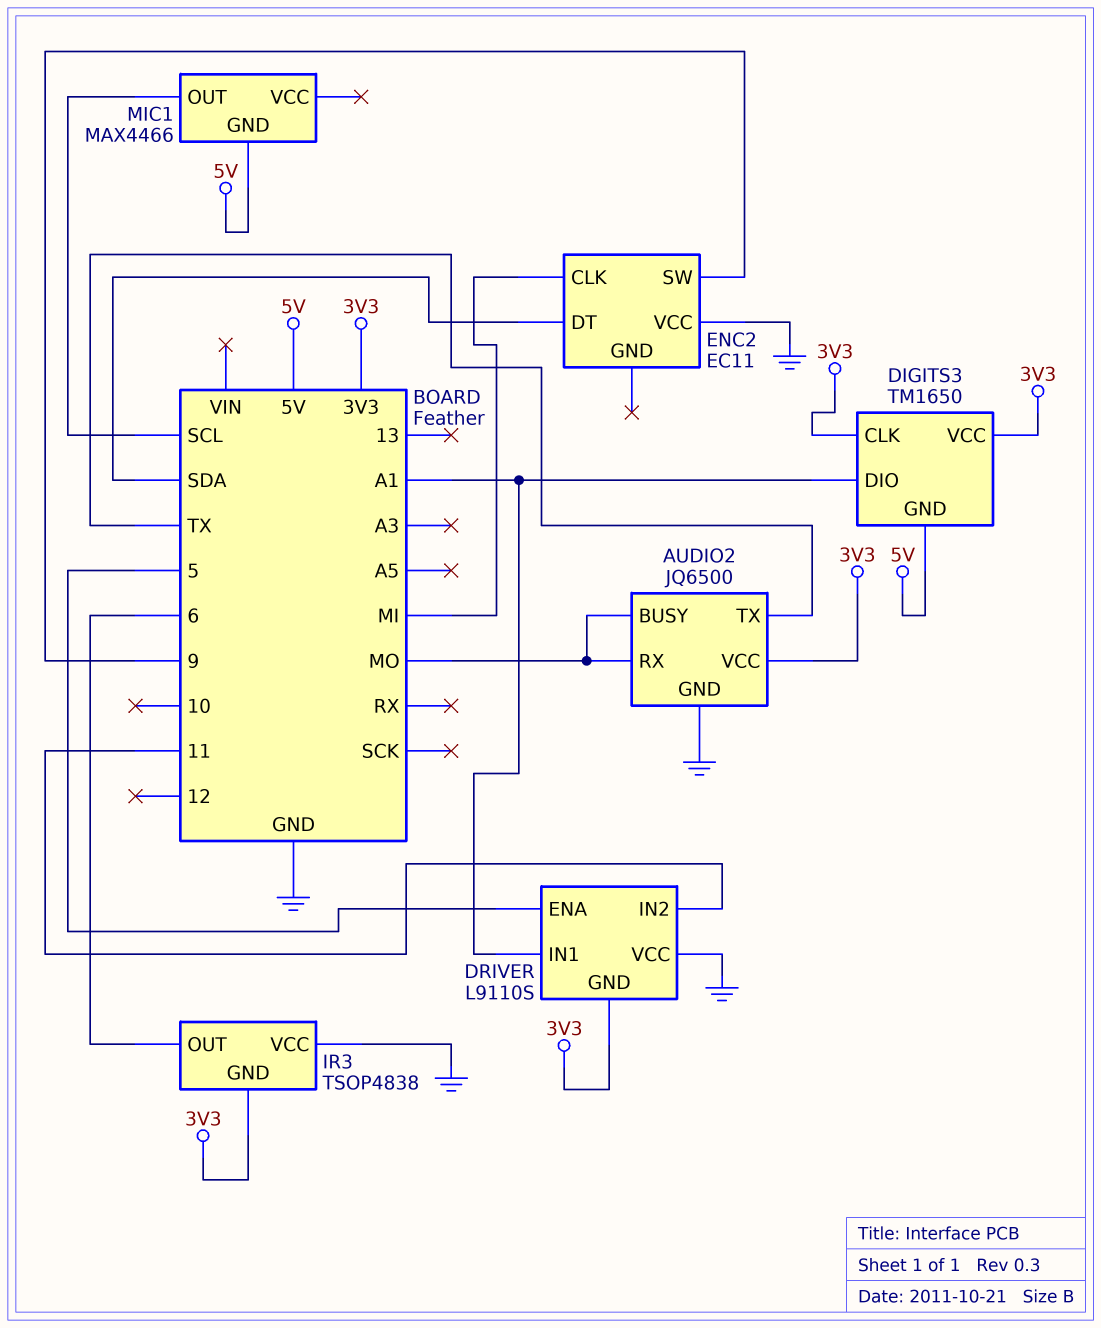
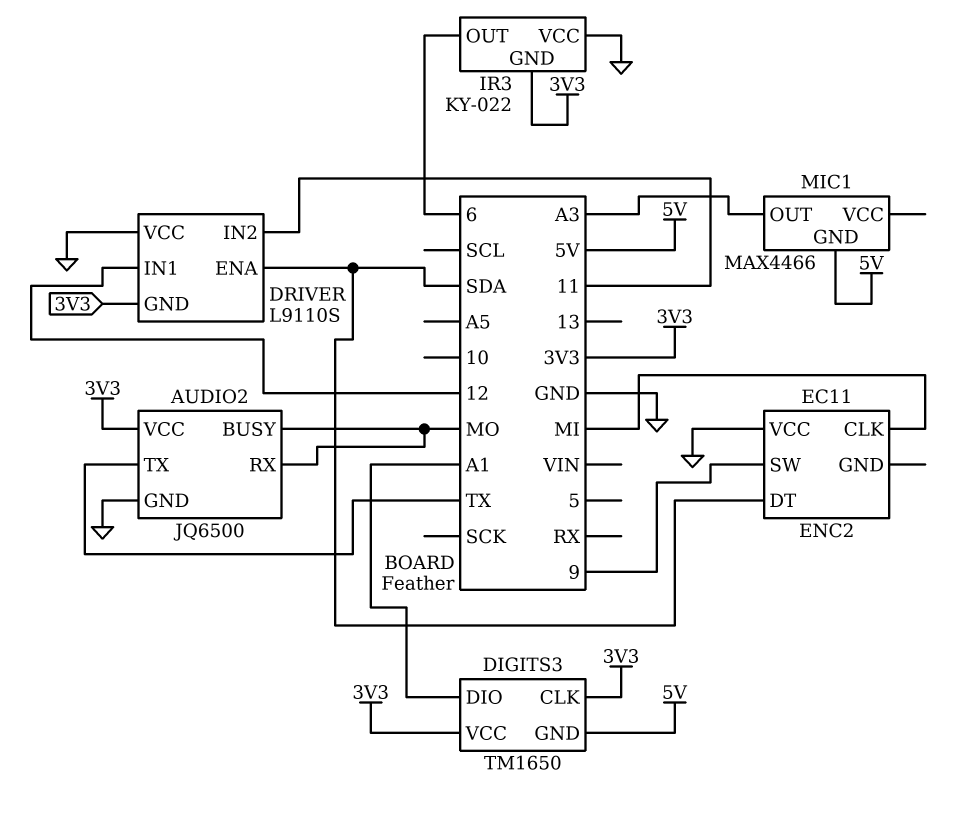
DRIVER pin ENA: 5 -> SDA
DRIVER pin IN1: A1 -> 12
IR3: TSOP4838 -> KY-022
MIC1 pin OUT: SCL -> A3

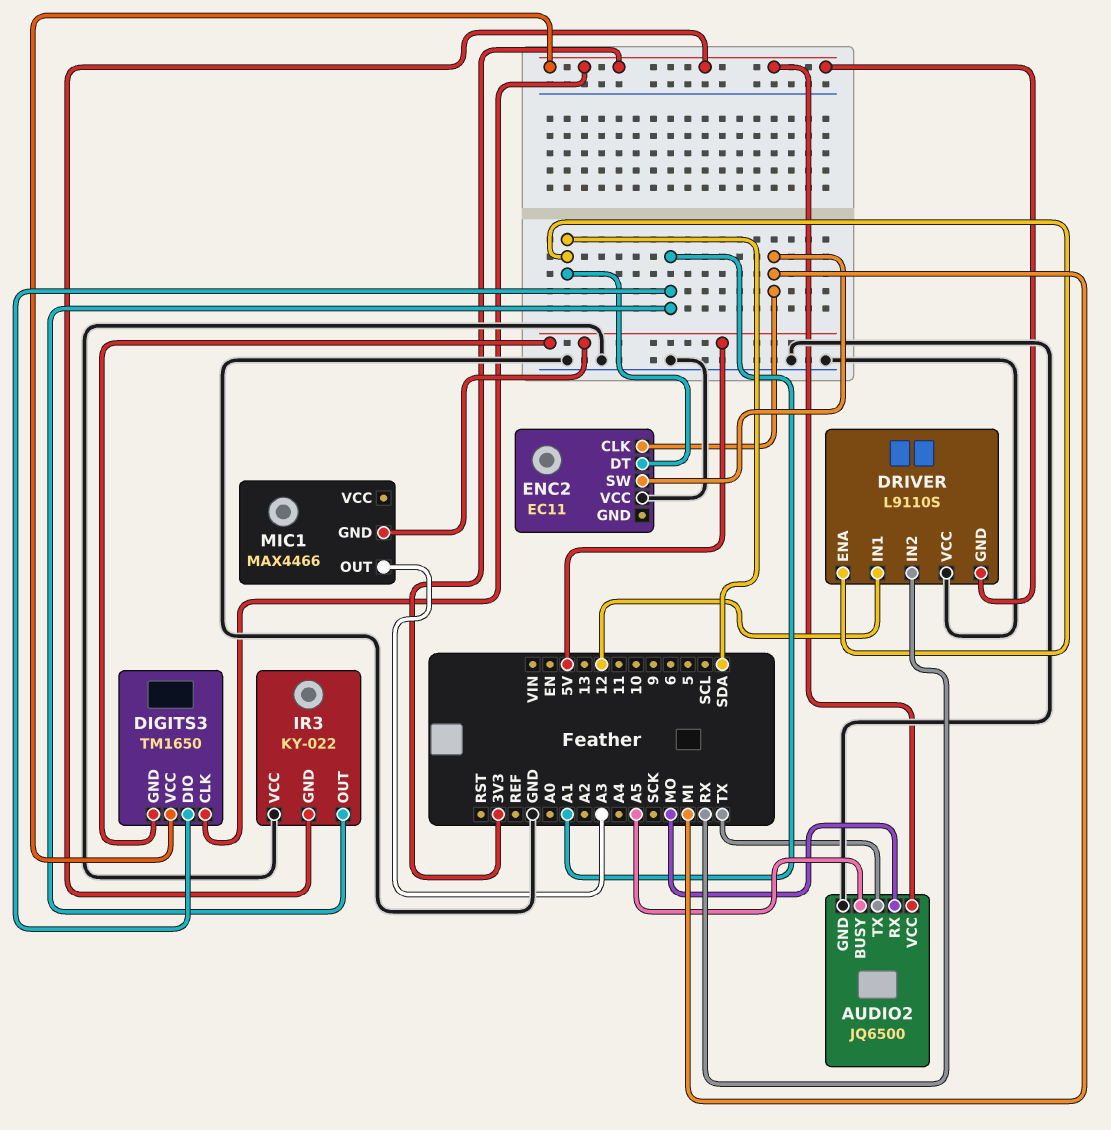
AUDIO2 pin BUSY: MO -> A5
DRIVER pin IN2: 11 -> RX
ENC2 pin SW: 9 -> MI
IR3 pin OUT: 6 -> A1

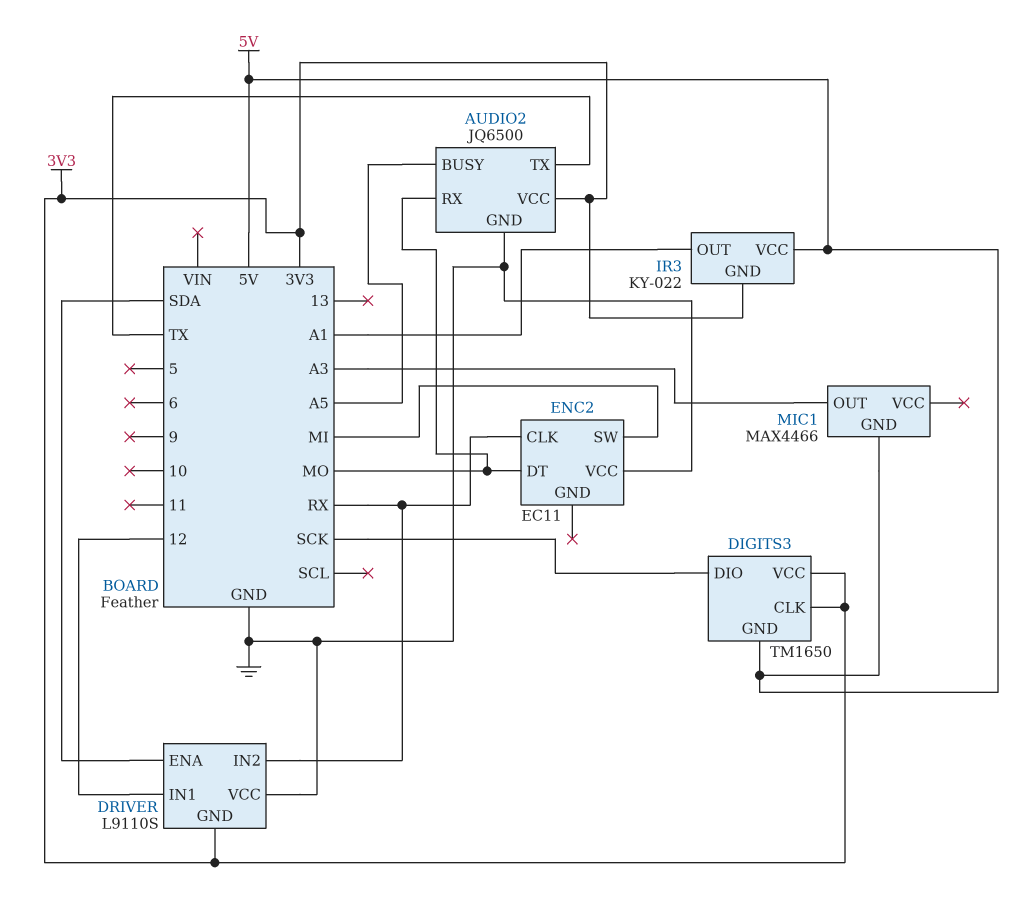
DIGITS3 pin DIO: A1 -> SCK
ENC2 pin CLK: MI -> RX
ENC2 pin DT: SDA -> MO
IR3 pin VCC: GND -> 5V

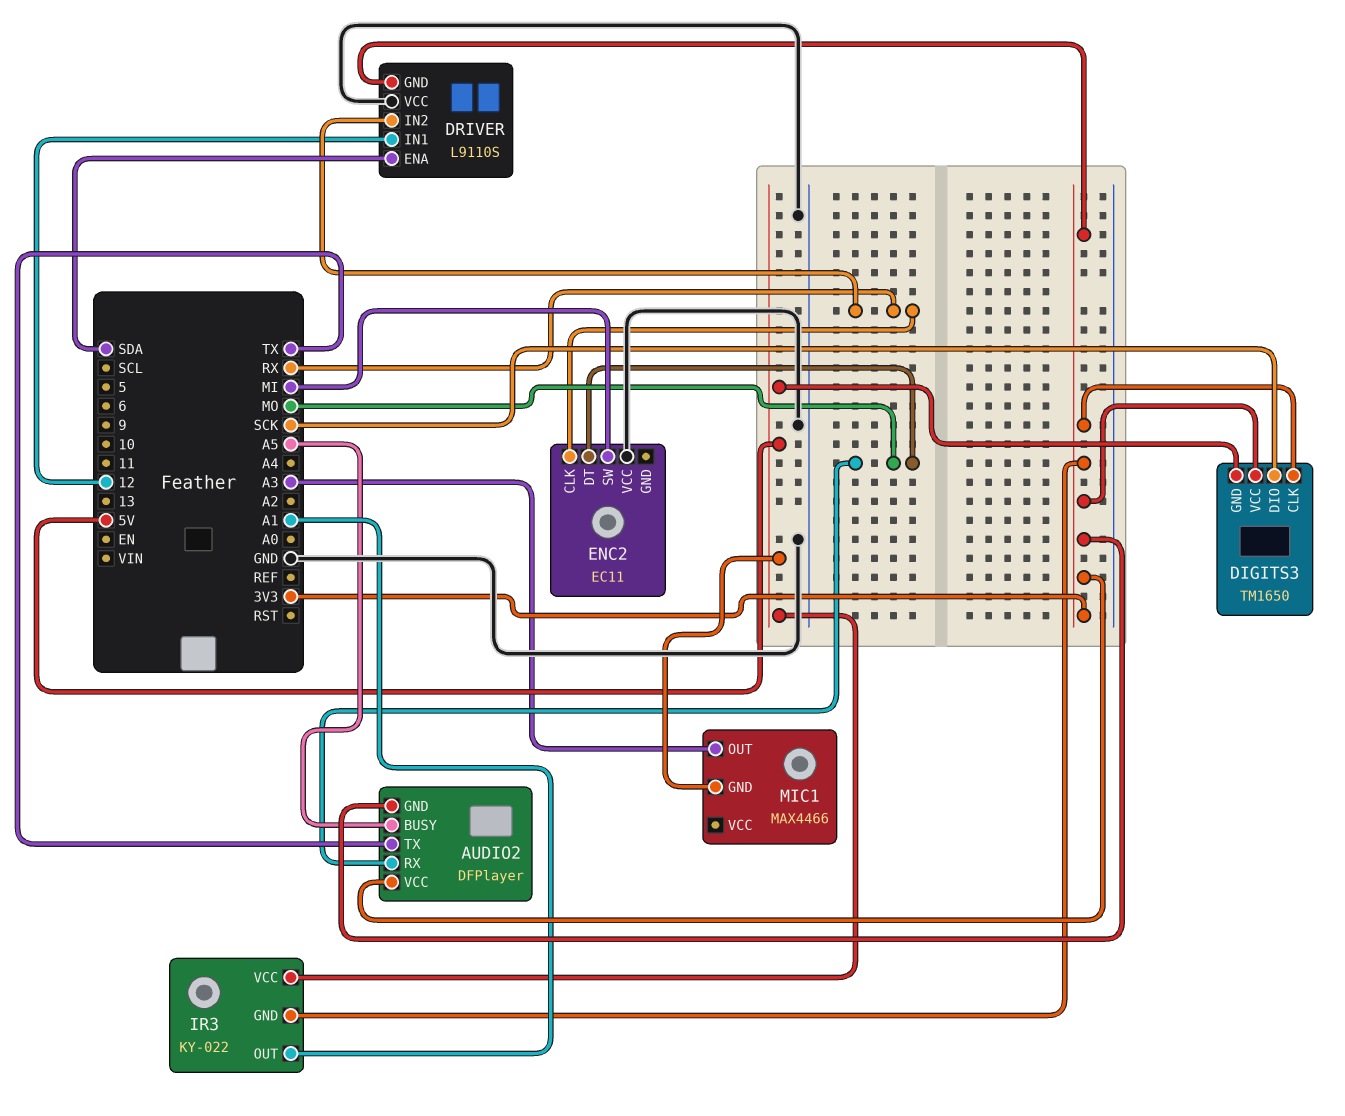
AUDIO2: JQ6500 -> DFPlayer
AUDIO2 pin GND: GND -> 3V3

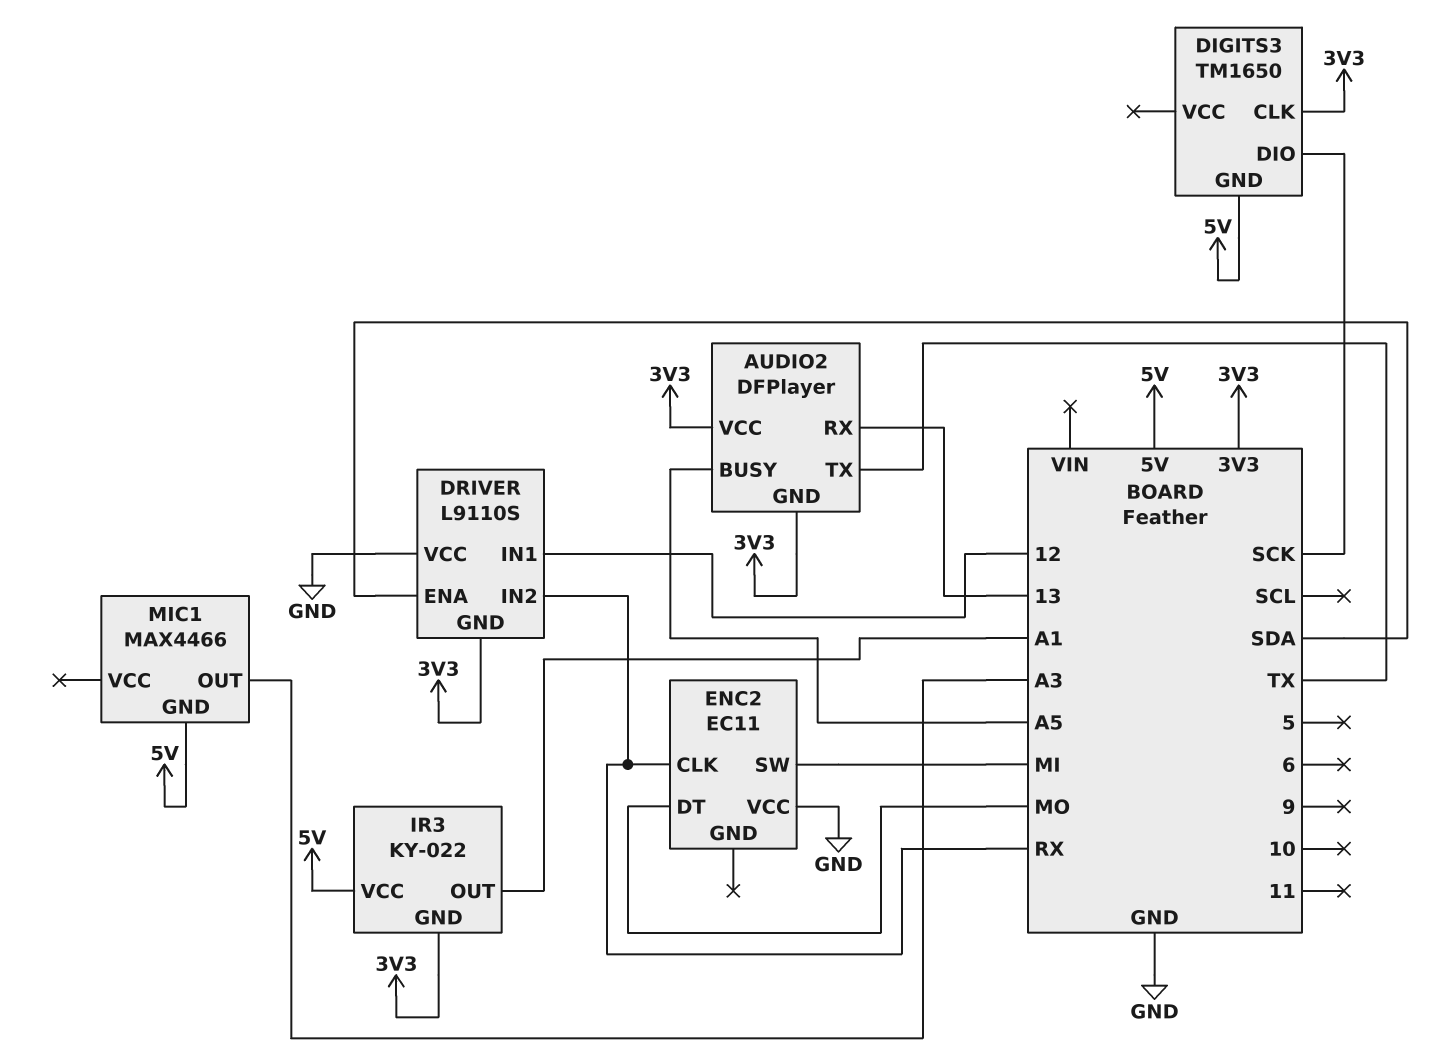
AUDIO2 pin RX: MO -> 13
DIGITS3 pin VCC: 3V3 -> none

